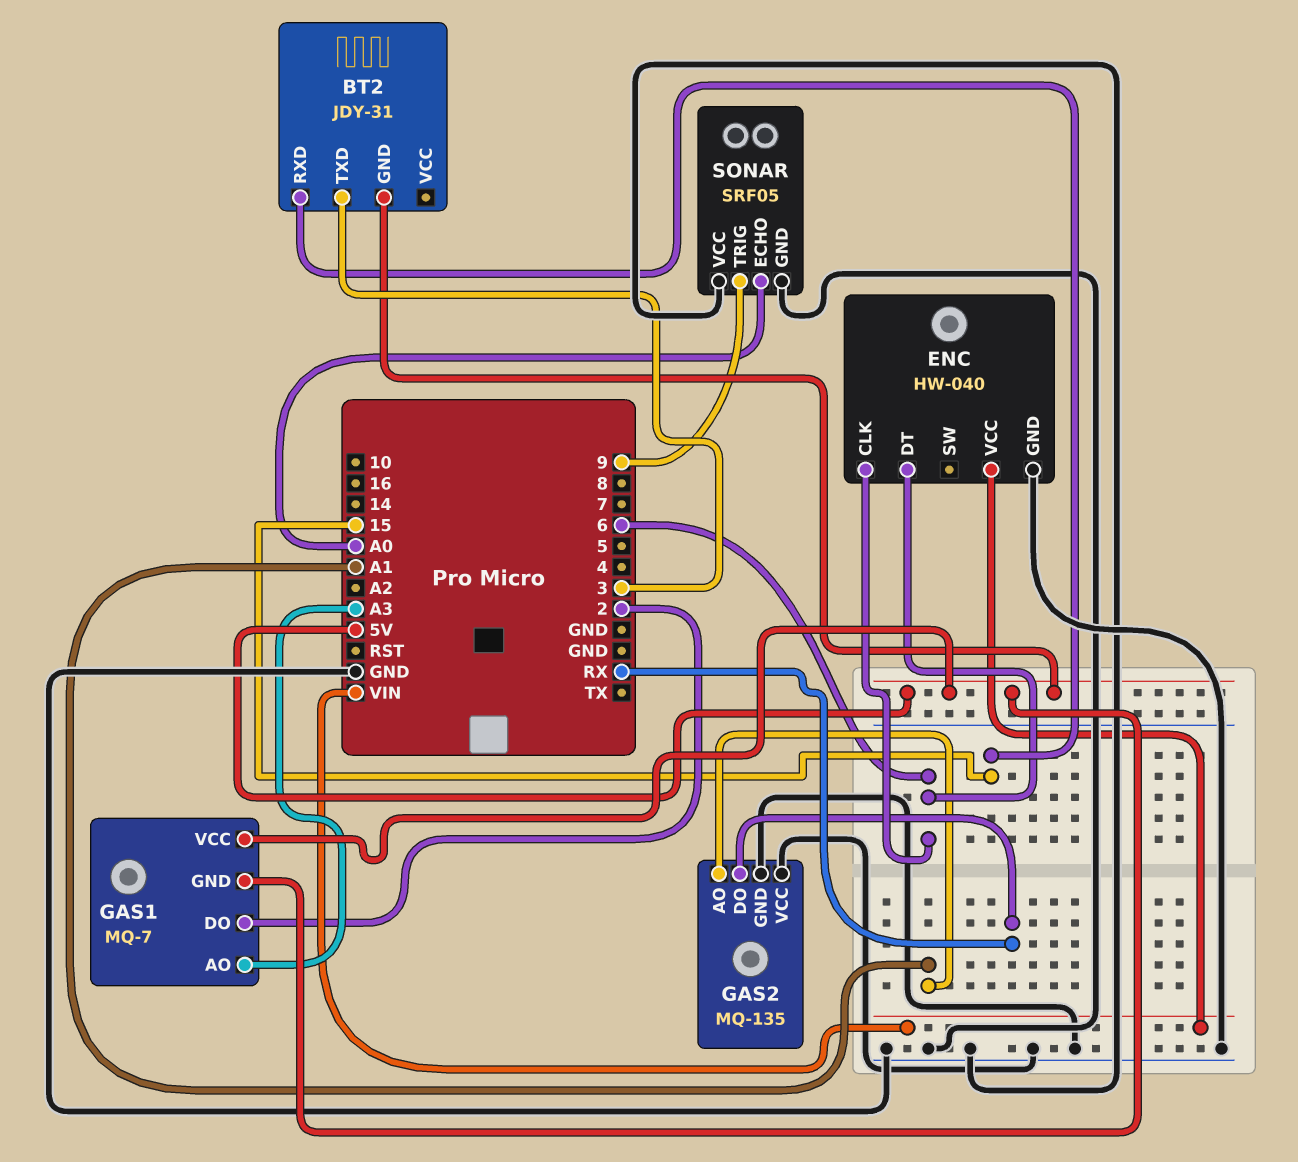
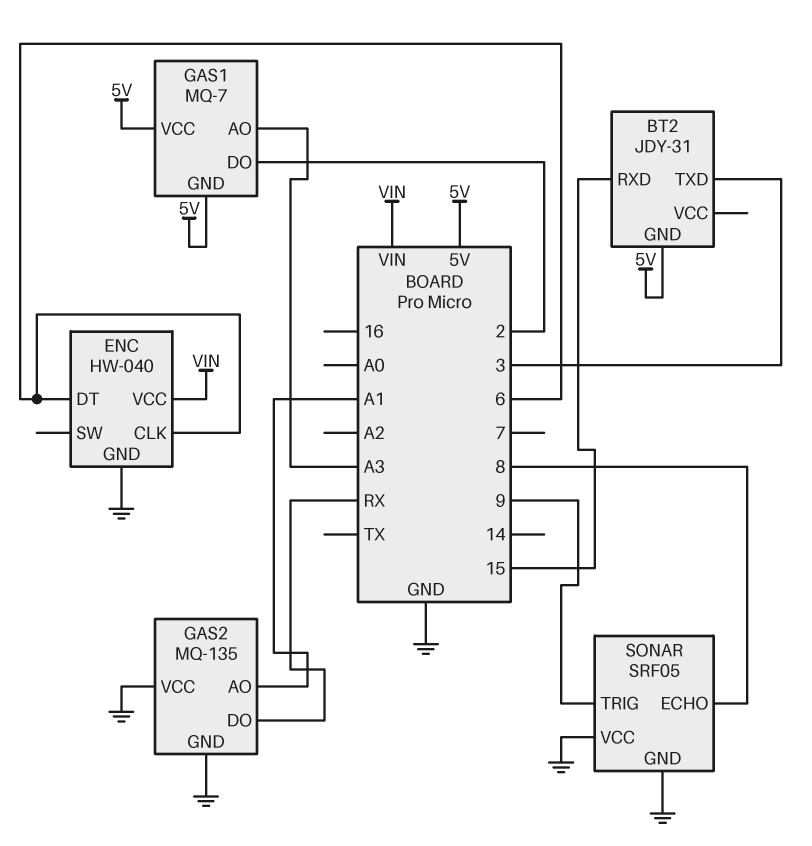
SONAR pin ECHO: A0 -> 8

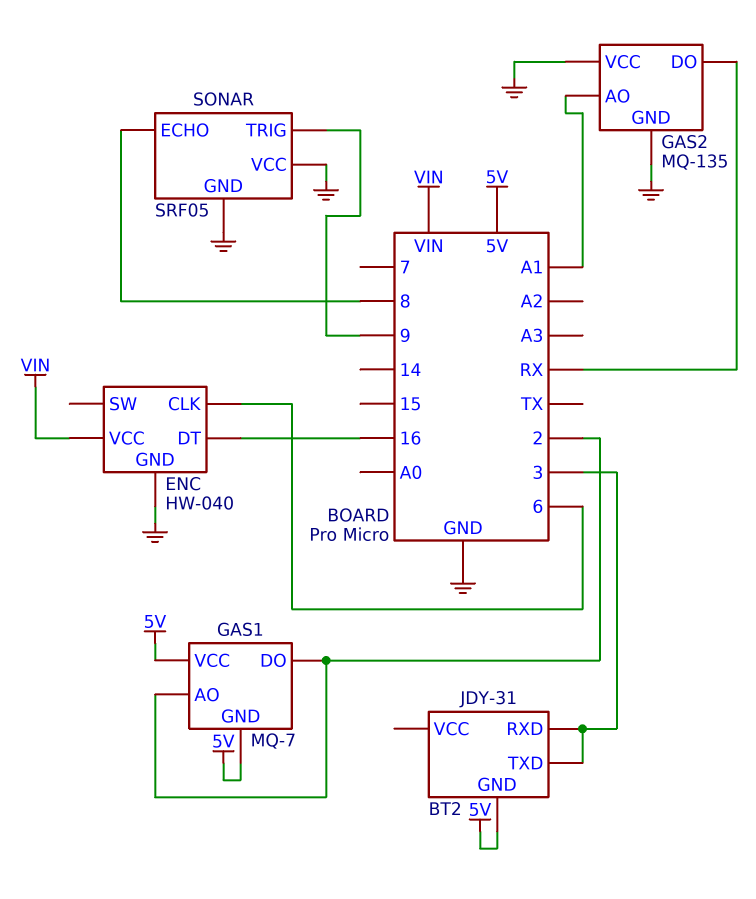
BT2 pin RXD: 15 -> 3
ENC pin DT: 6 -> 16
GAS1 pin AO: A3 -> 2

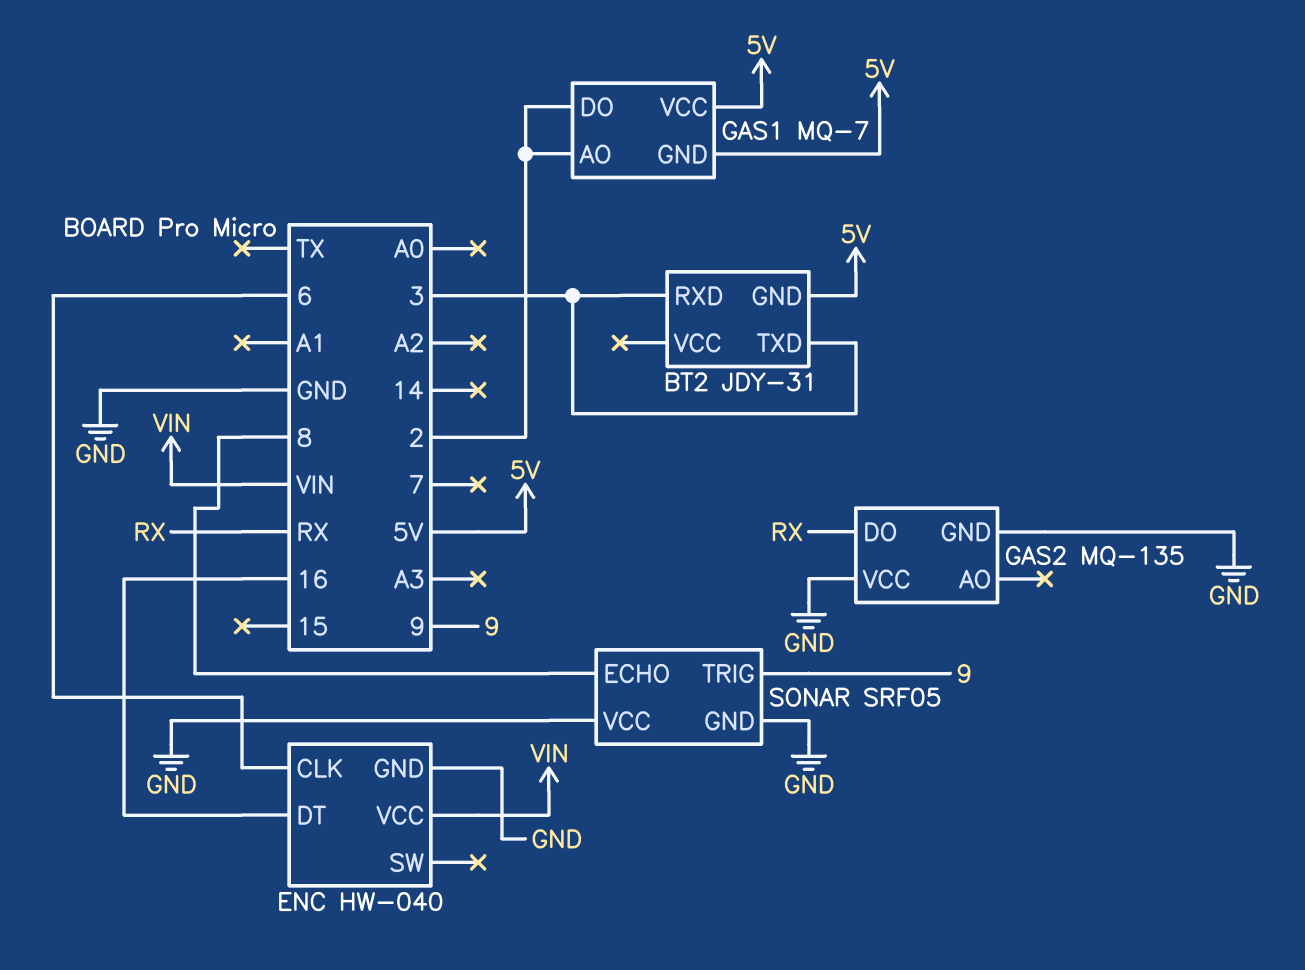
GAS2 pin AO: A1 -> none

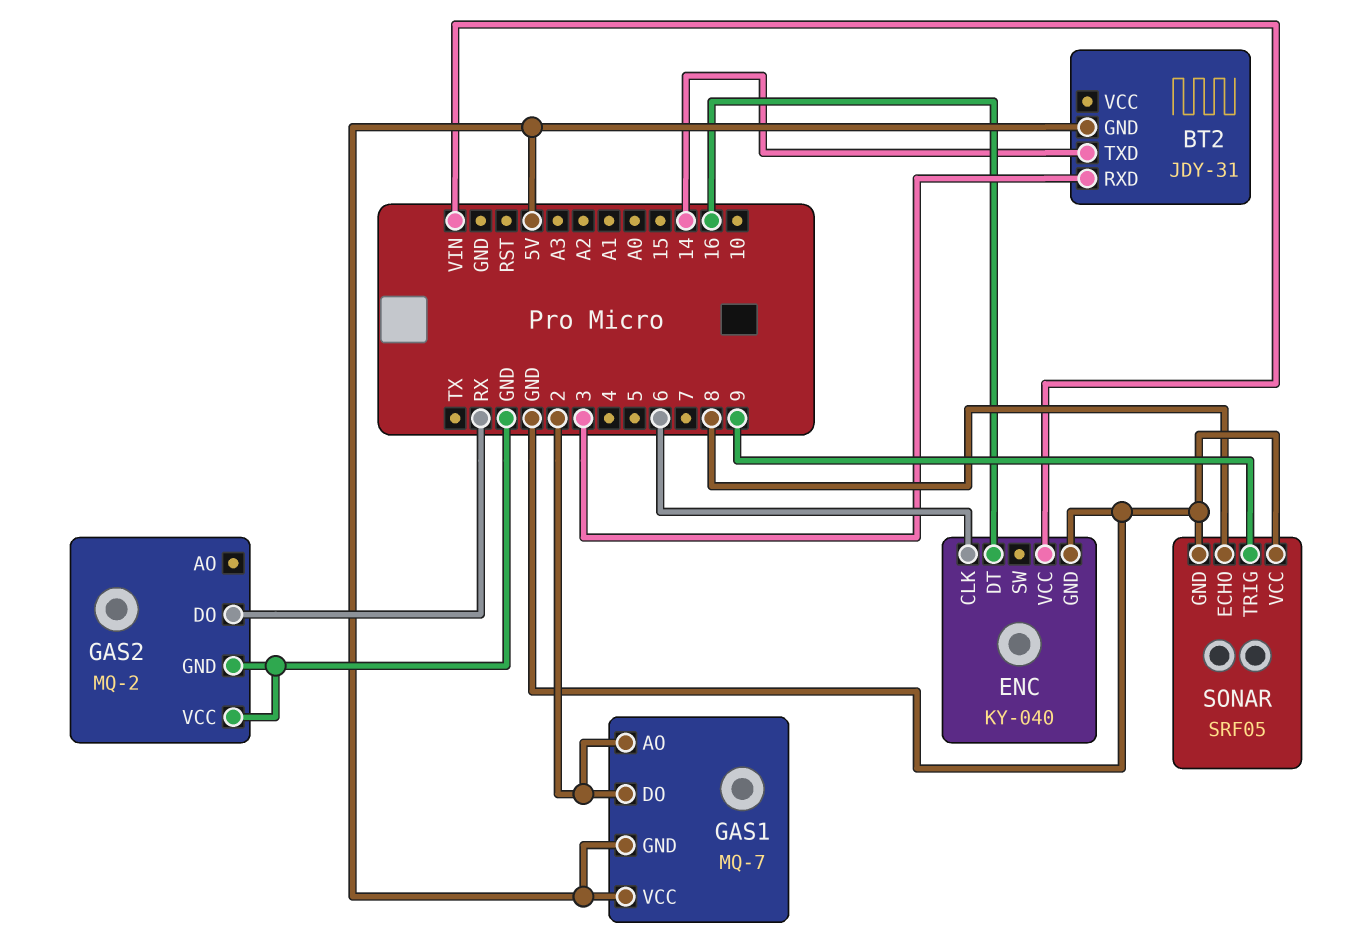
BT2 pin TXD: 3 -> 14
ENC: HW-040 -> KY-040
GAS2: MQ-135 -> MQ-2

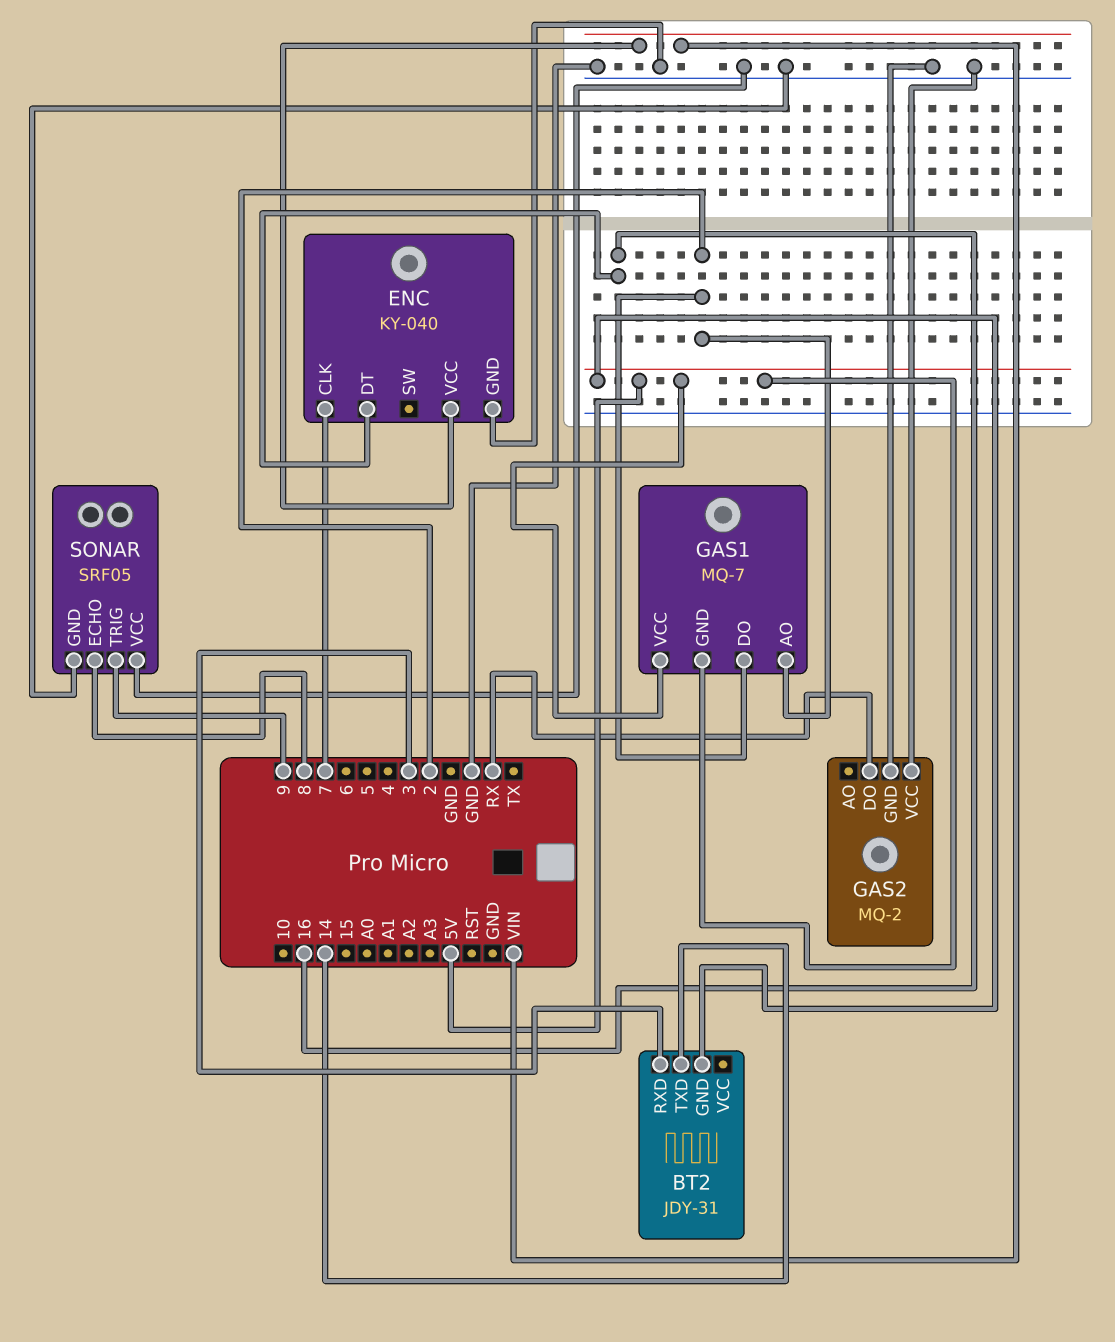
ENC pin CLK: 6 -> 7

